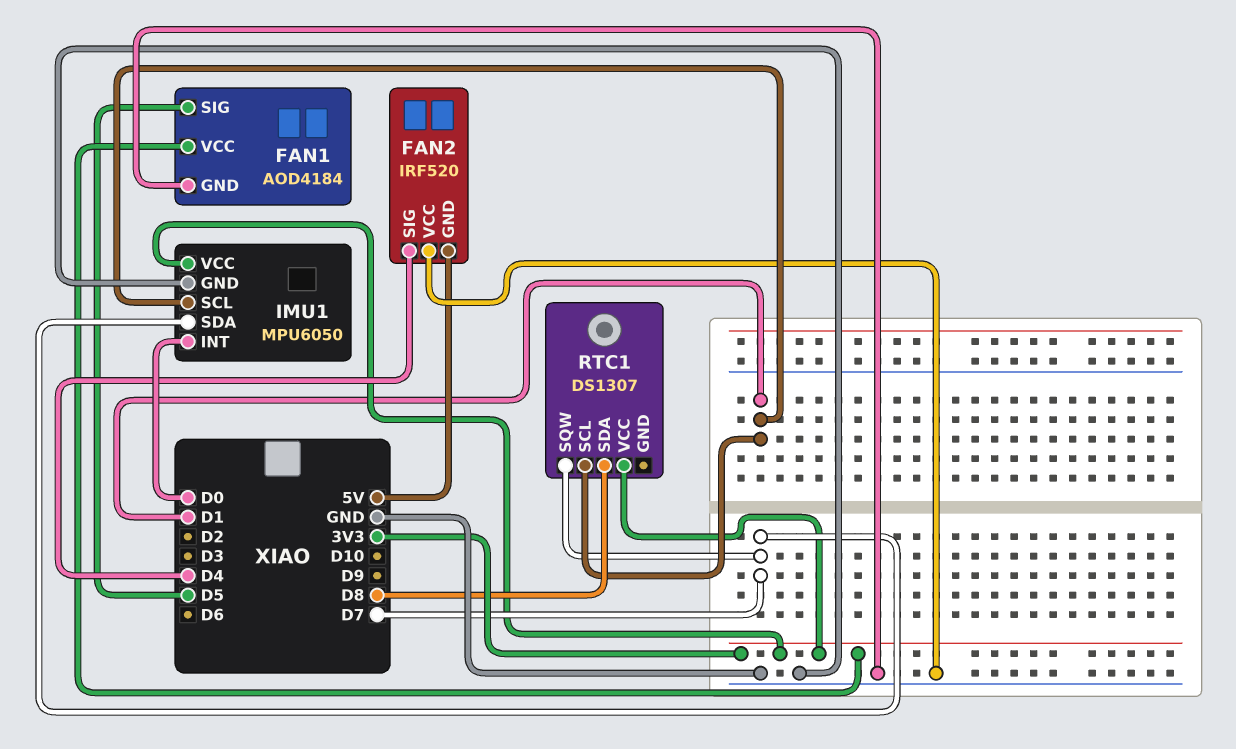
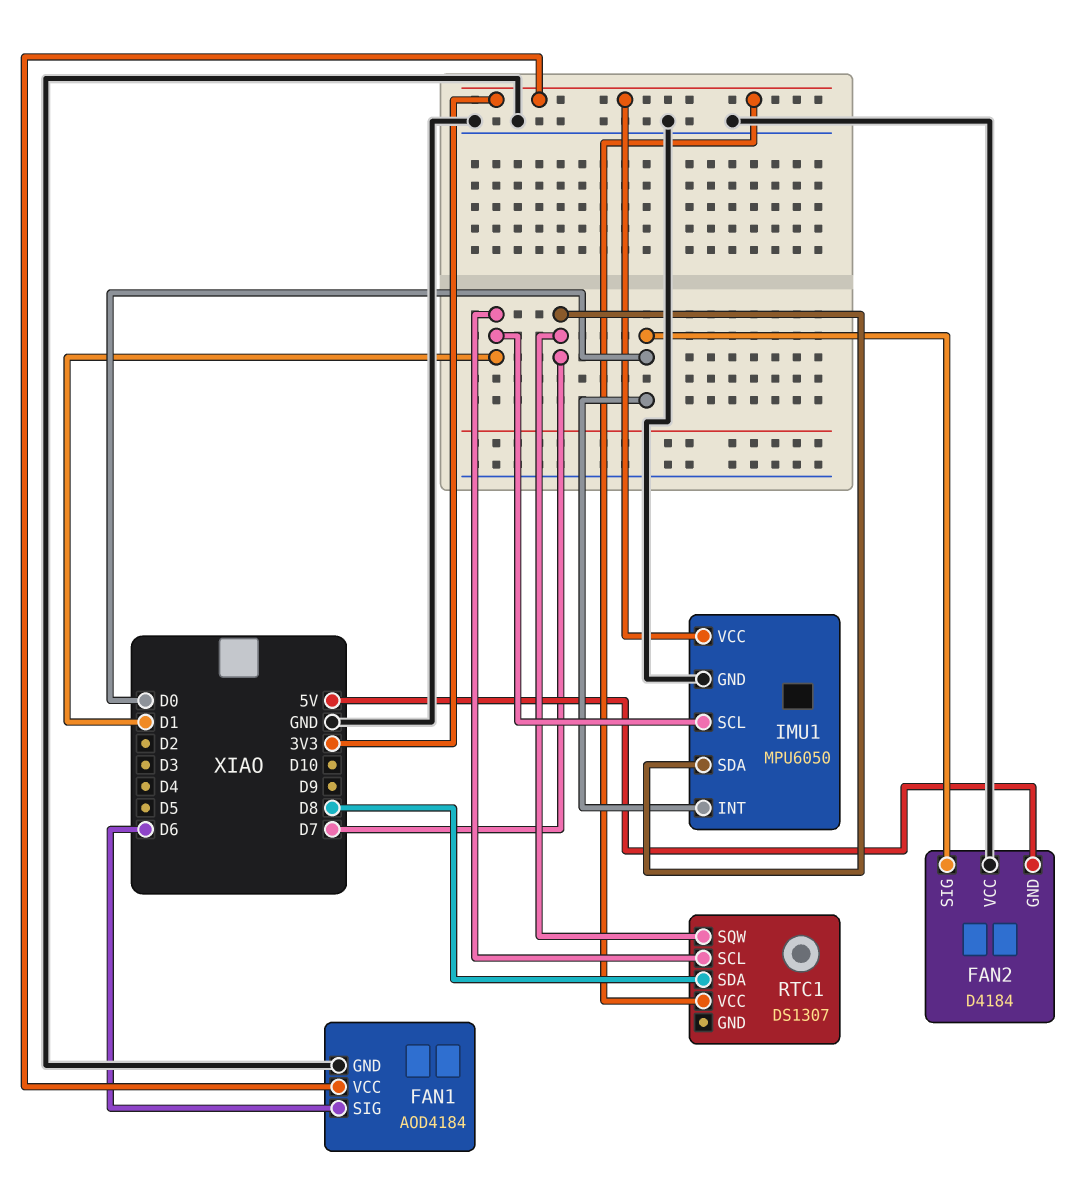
FAN1 pin SIG: D5 -> D6
FAN2: IRF520 -> D4184
FAN2 pin SIG: D4 -> D0

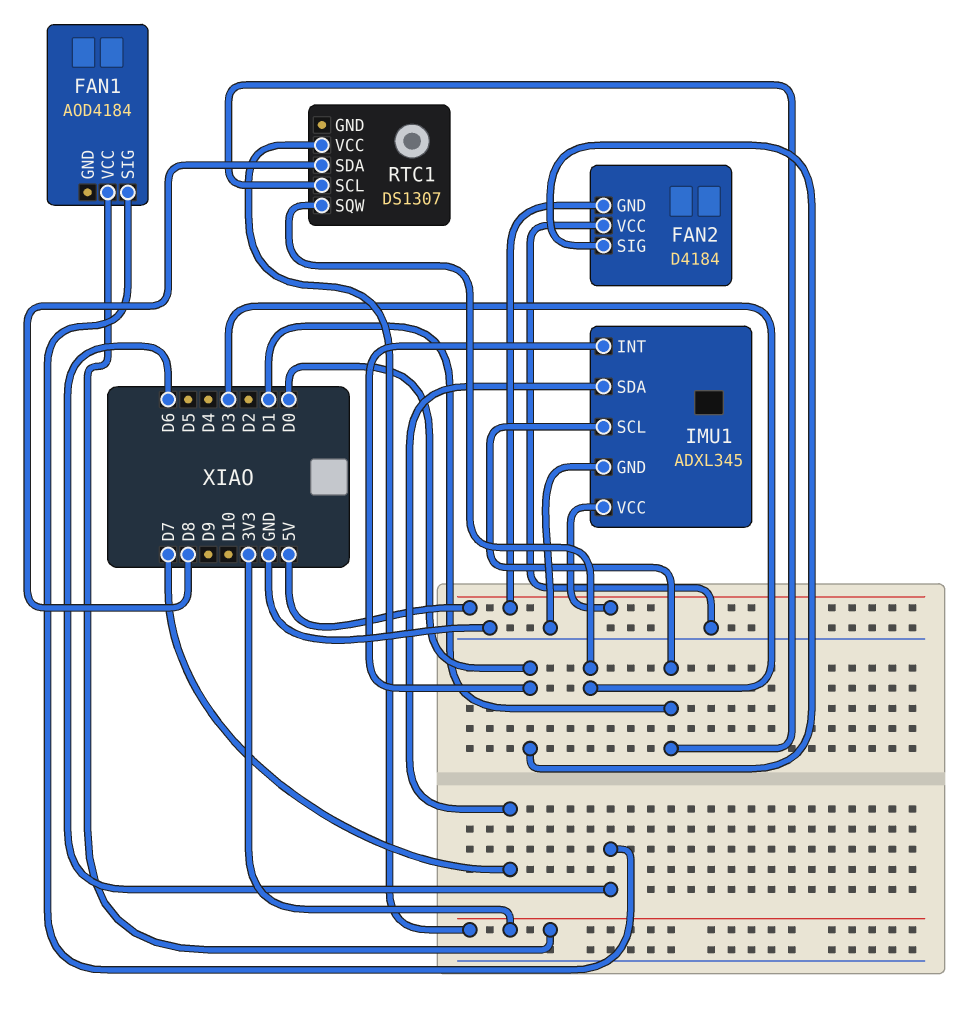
FAN1 pin GND: GND -> none
IMU1: MPU6050 -> ADXL345
IMU1 pin VCC: 3V3 -> 5V
RTC1 pin SQW: D7 -> D3

